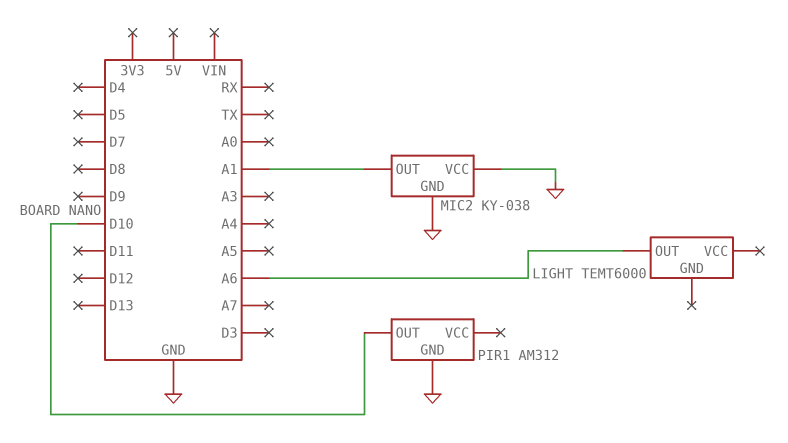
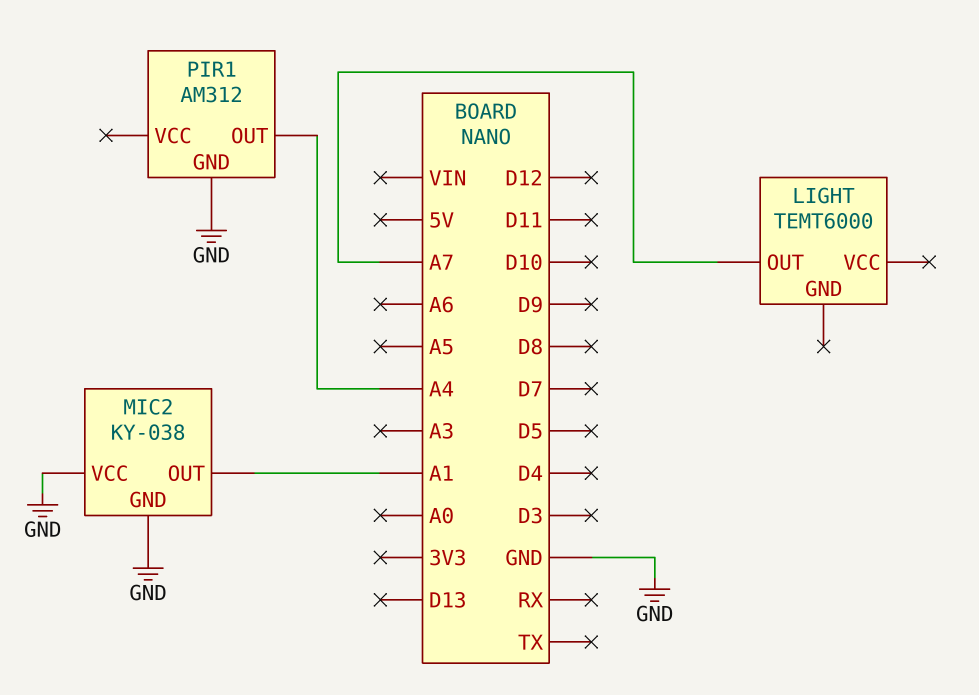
LIGHT pin OUT: A6 -> A7
PIR1 pin OUT: D10 -> A4

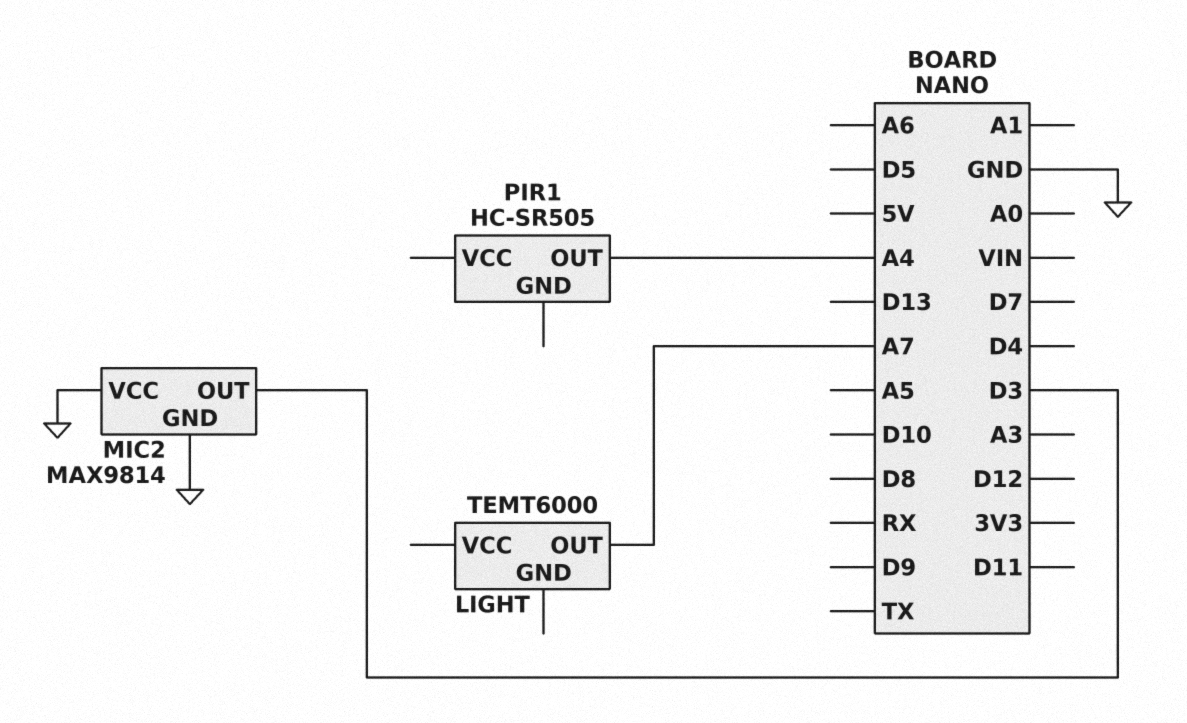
MIC2: KY-038 -> MAX9814
MIC2 pin OUT: A1 -> D3
PIR1: AM312 -> HC-SR505
PIR1 pin GND: GND -> none

